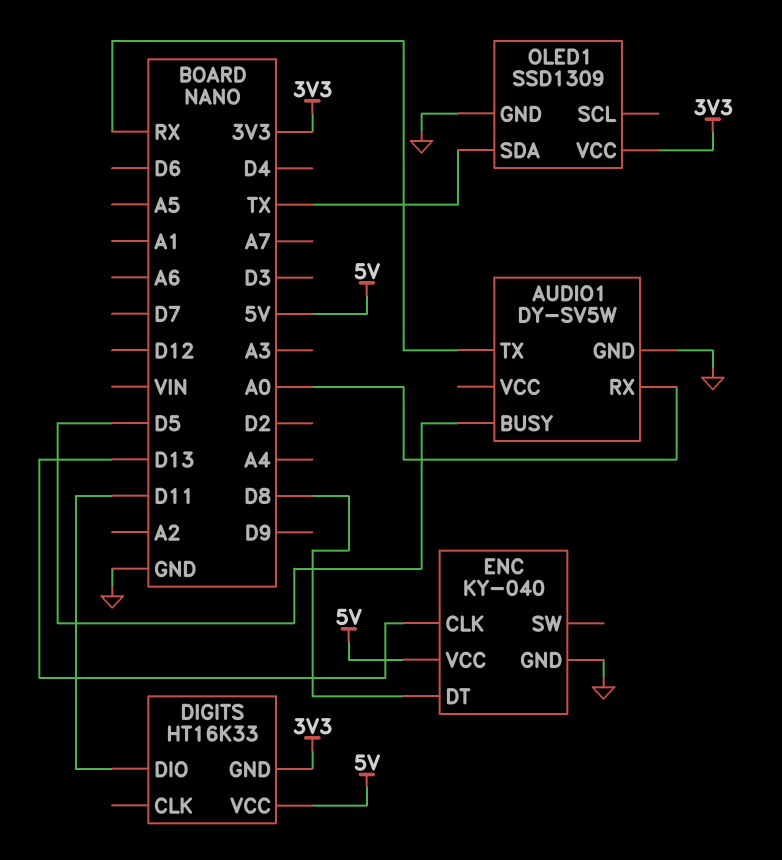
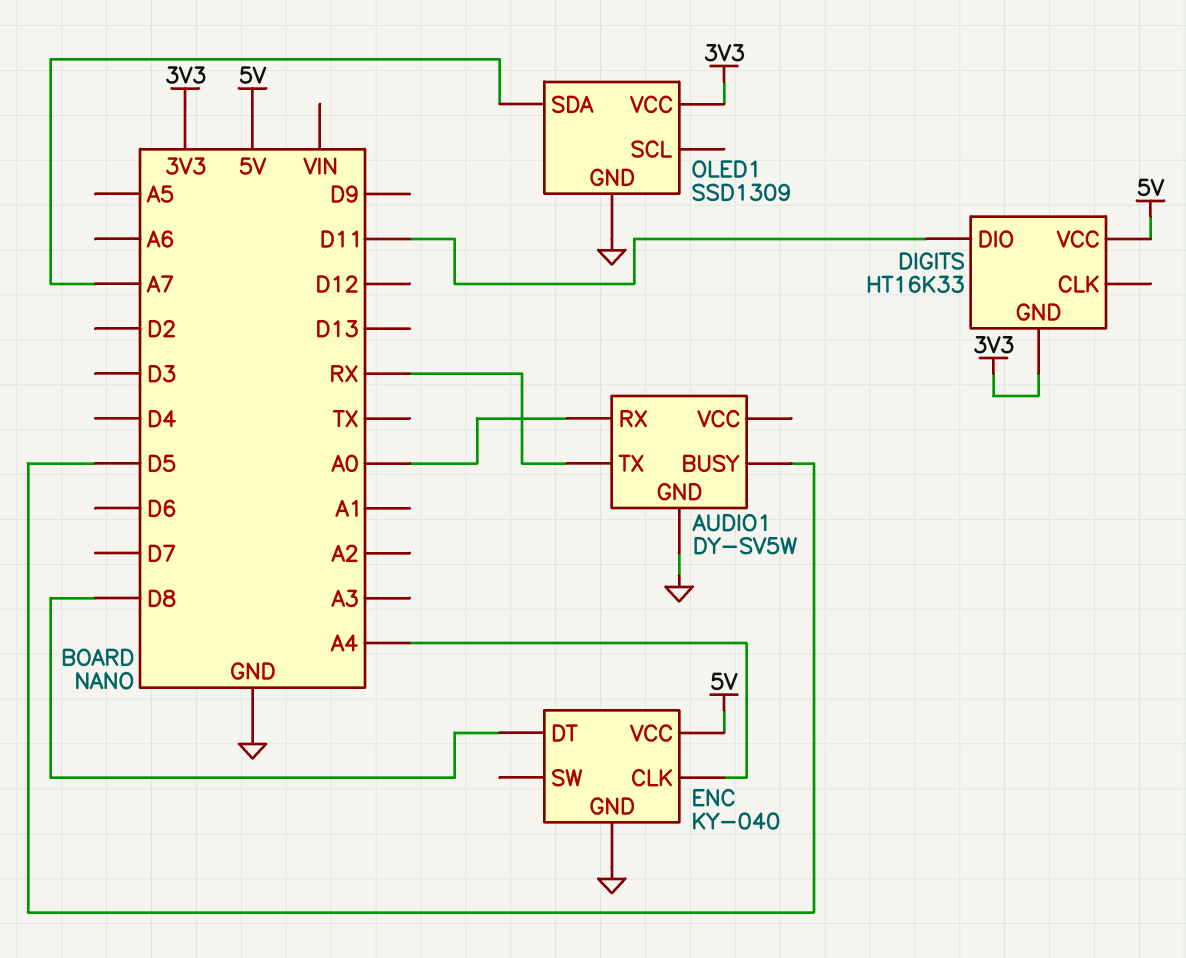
ENC pin CLK: D13 -> A4
OLED1 pin SDA: TX -> A7

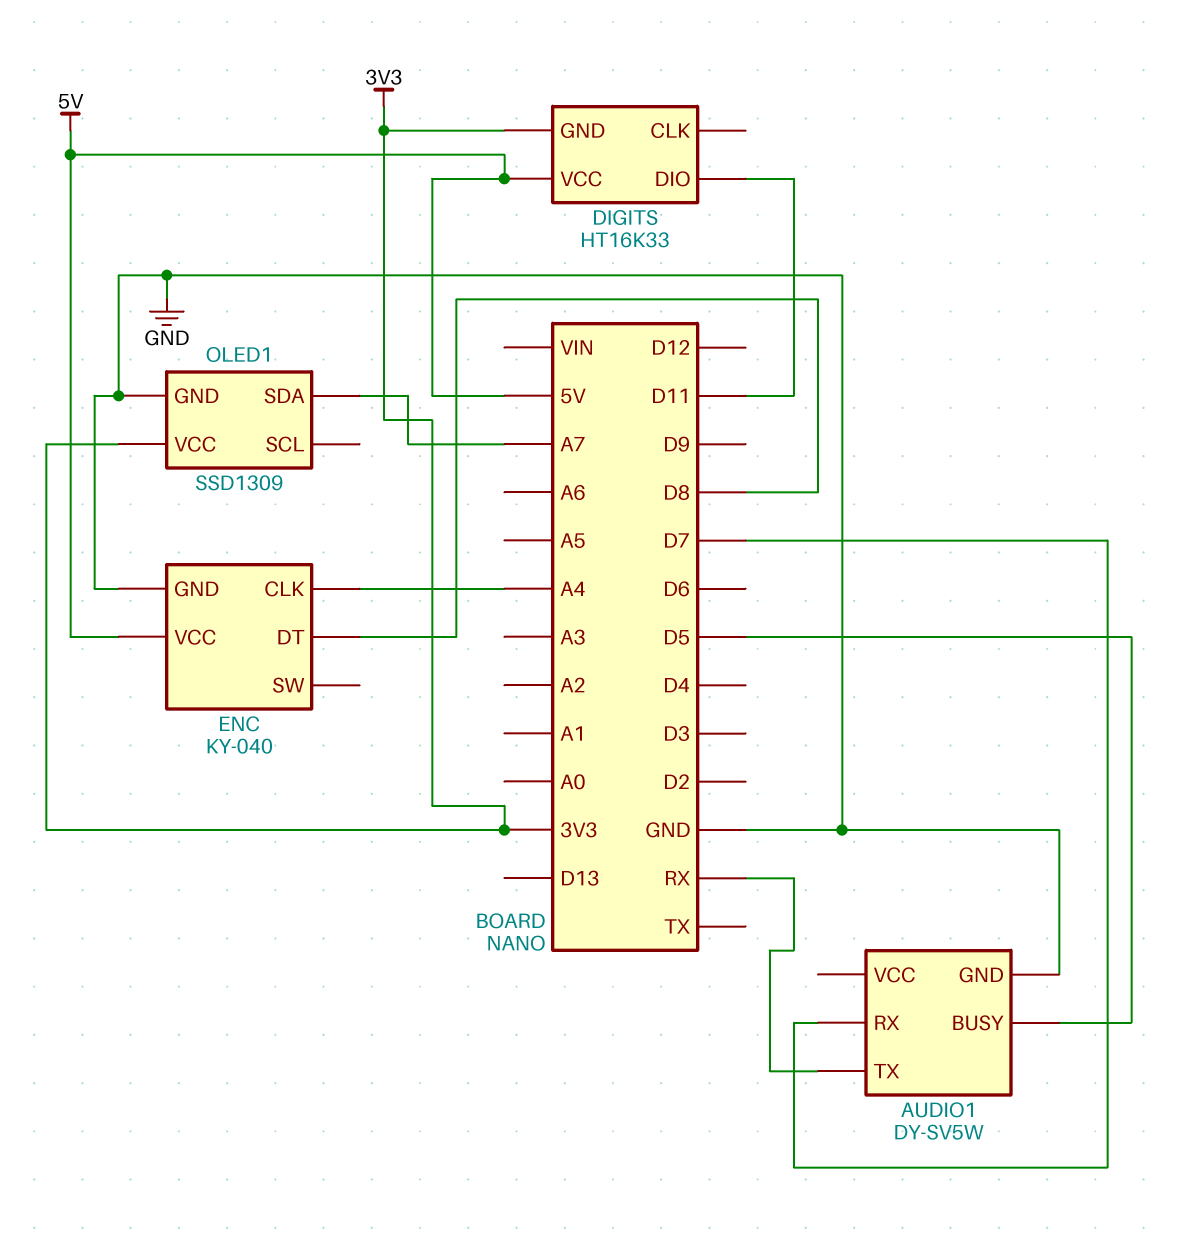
AUDIO1 pin RX: A0 -> D7

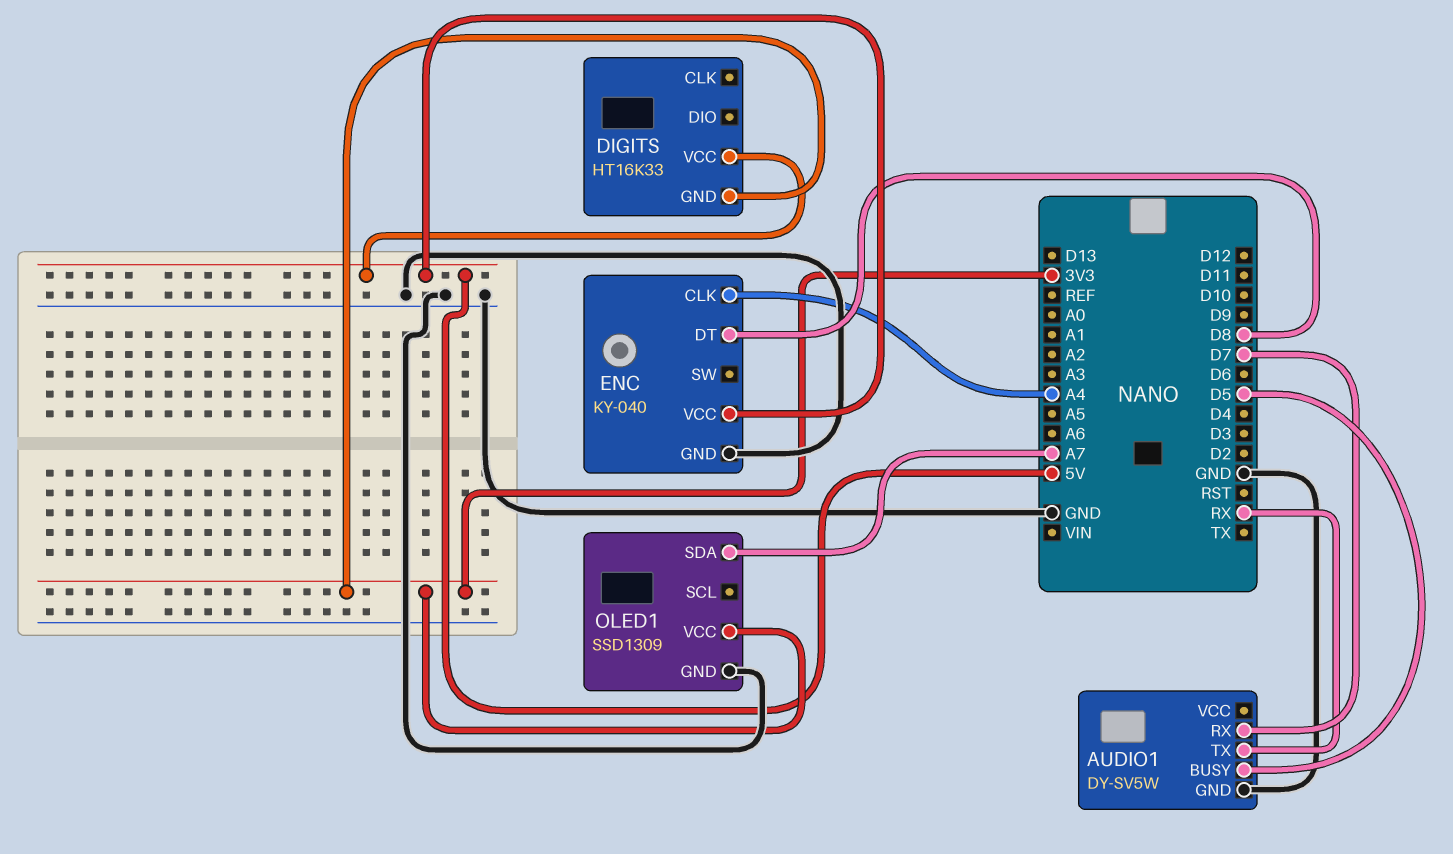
DIGITS pin DIO: D11 -> none

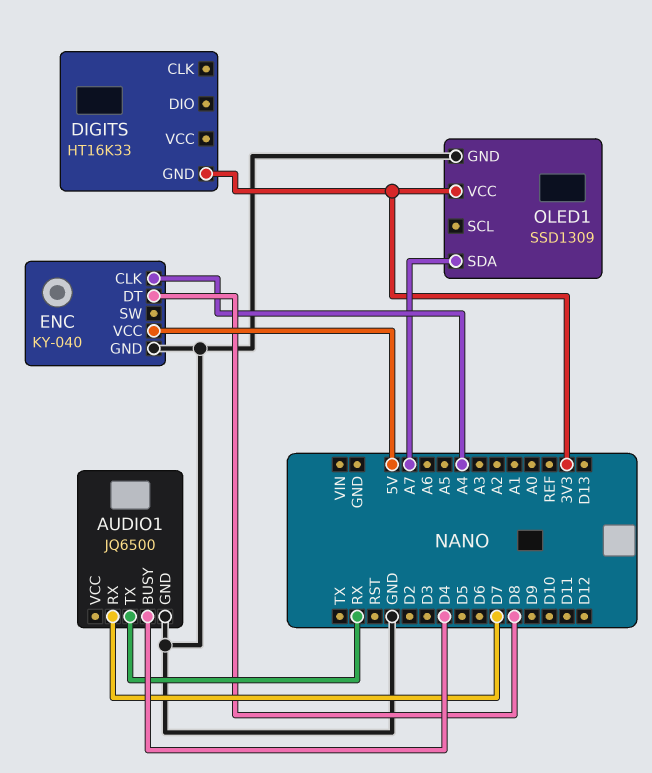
AUDIO1: DY-SV5W -> JQ6500
AUDIO1 pin BUSY: D5 -> D4
DIGITS pin VCC: 5V -> none

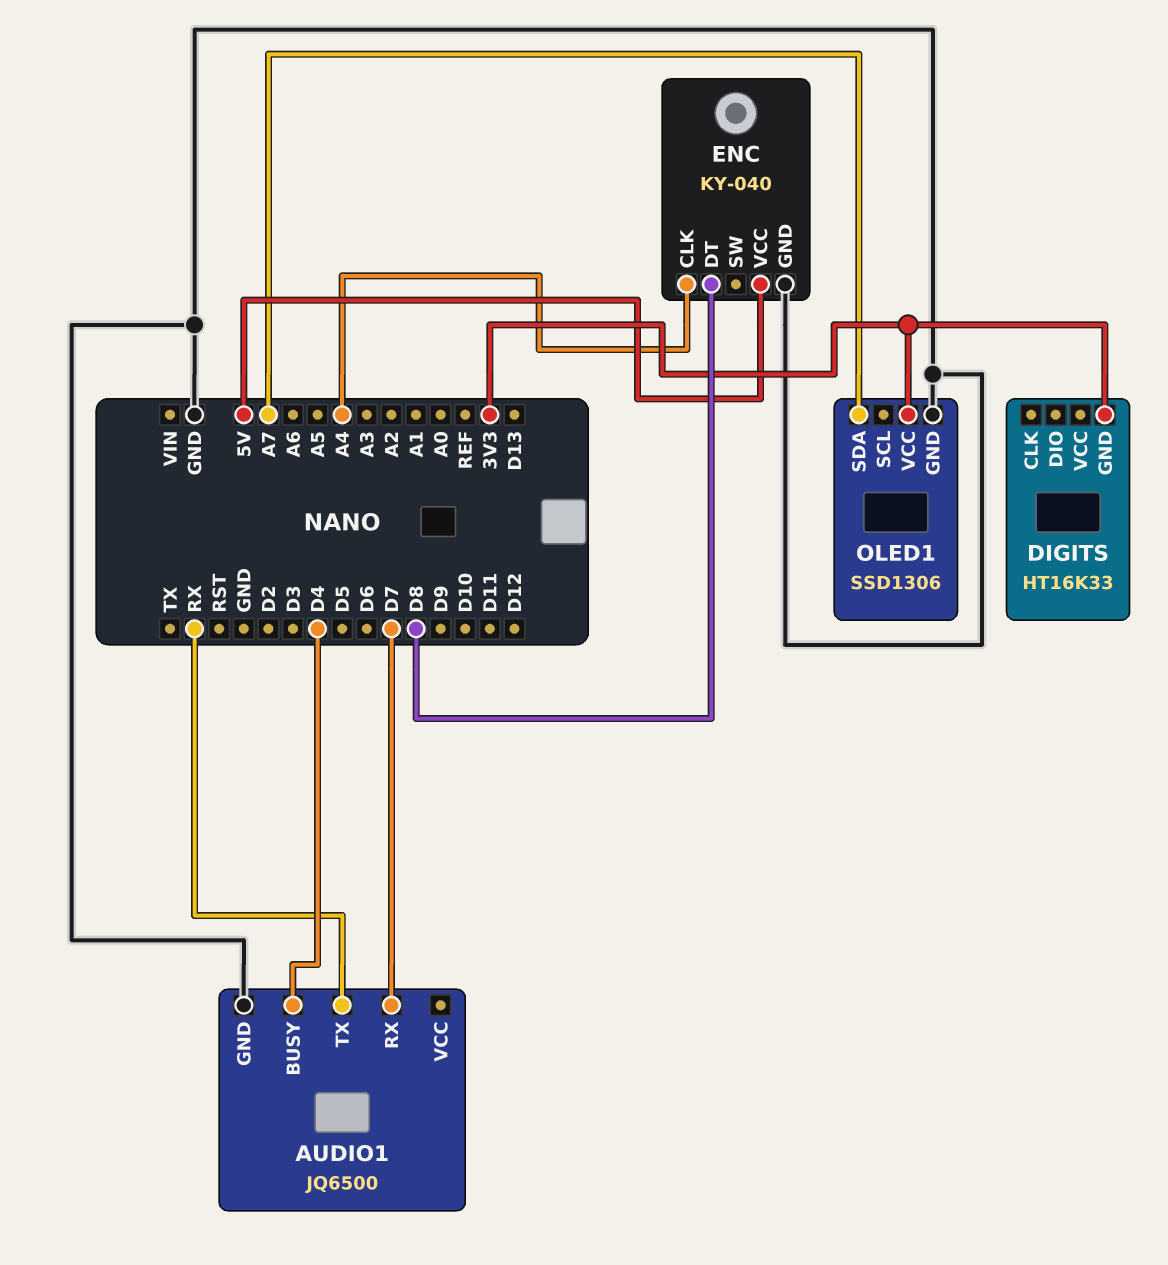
OLED1: SSD1309 -> SSD1306

